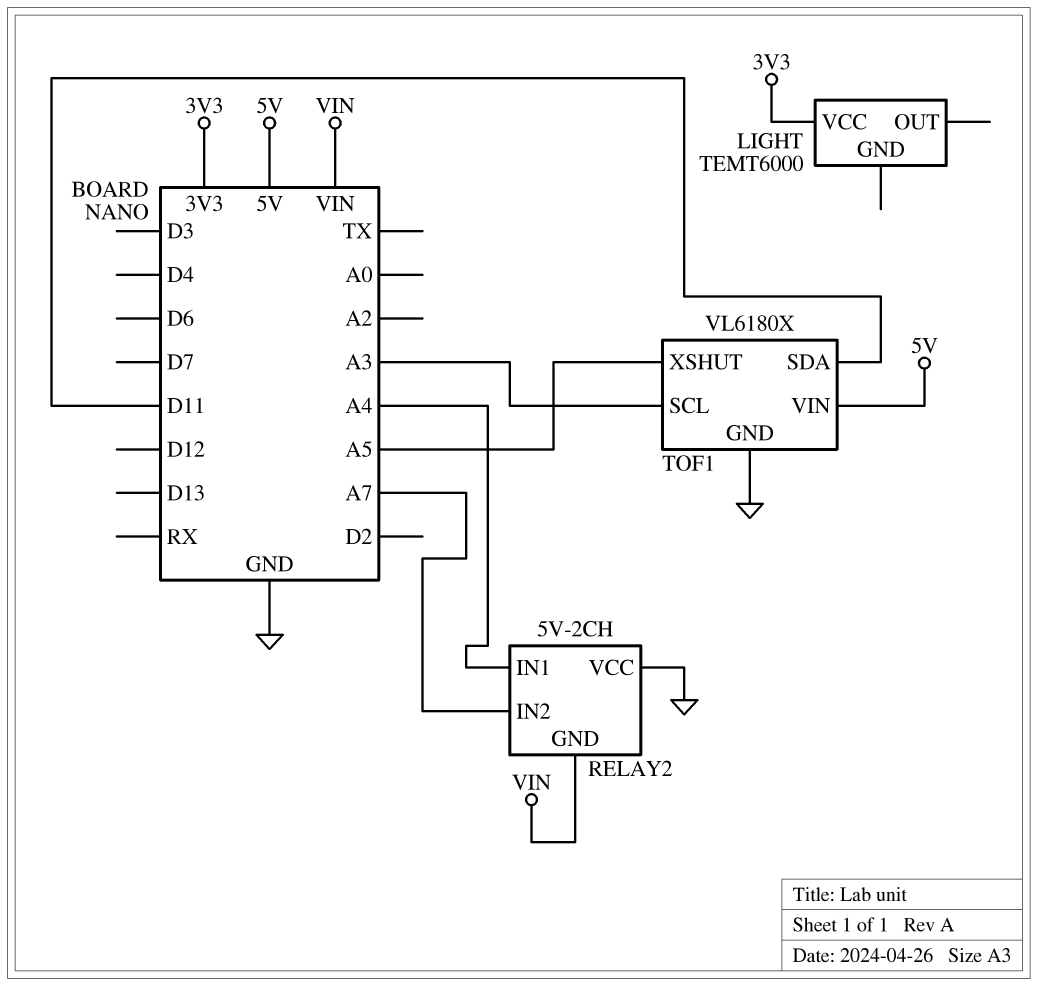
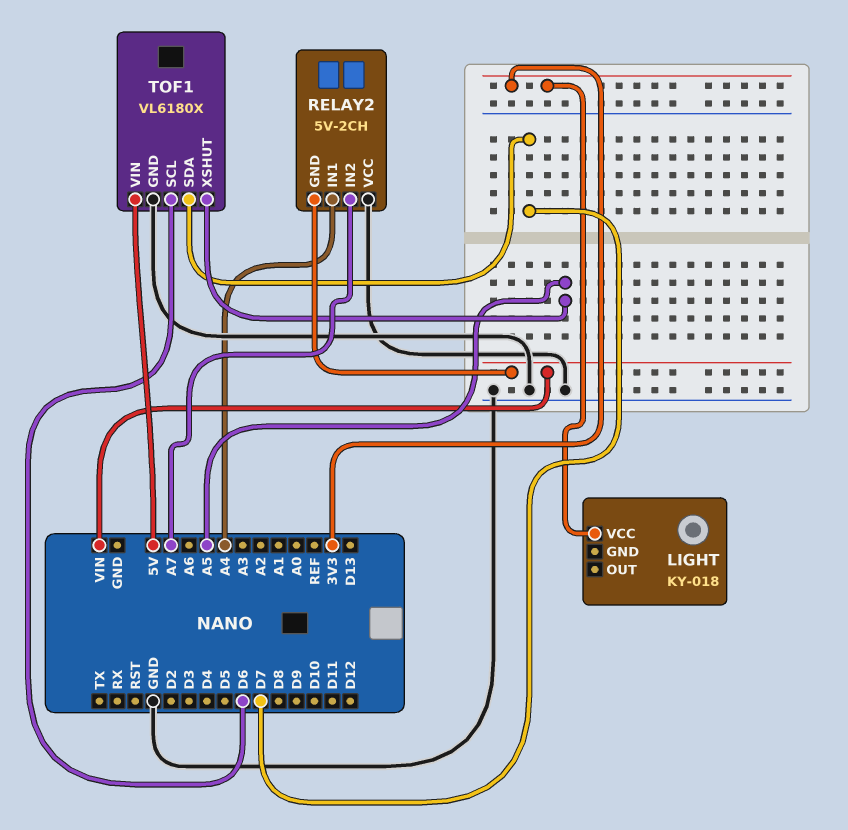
LIGHT: TEMT6000 -> KY-018
TOF1 pin SCL: A3 -> D6
TOF1 pin SDA: D11 -> D7

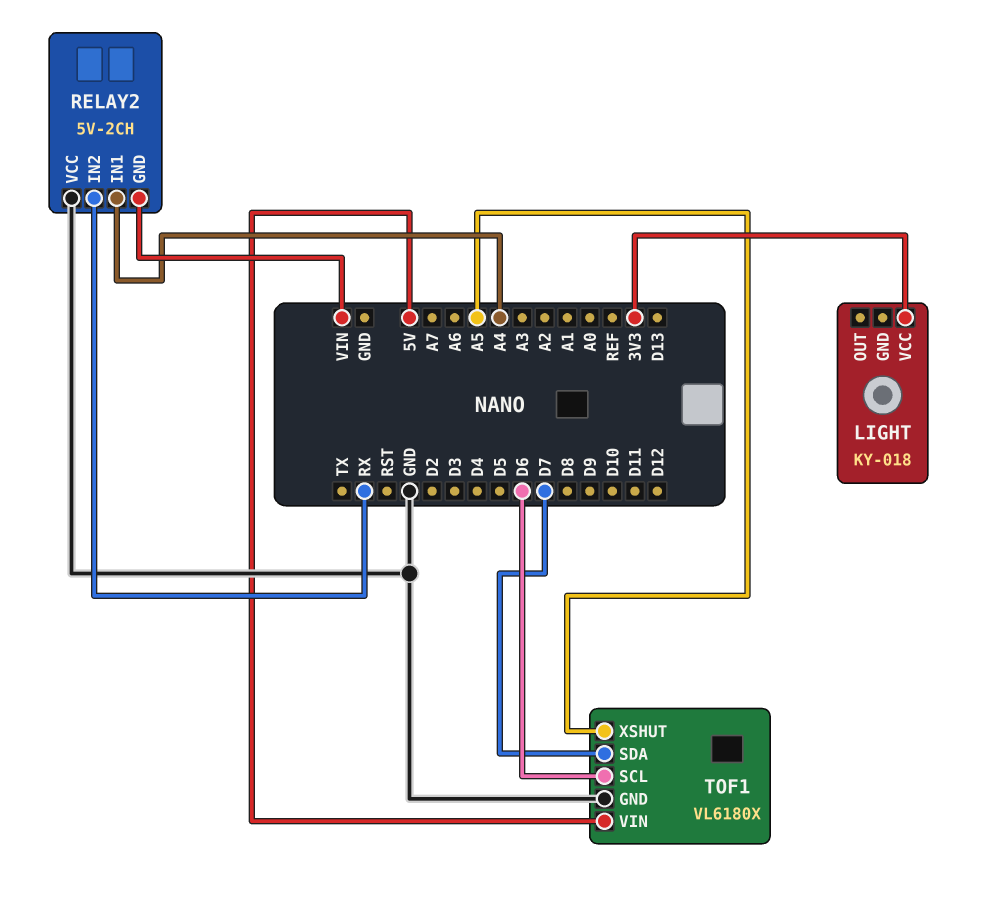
RELAY2 pin IN2: A7 -> RX

